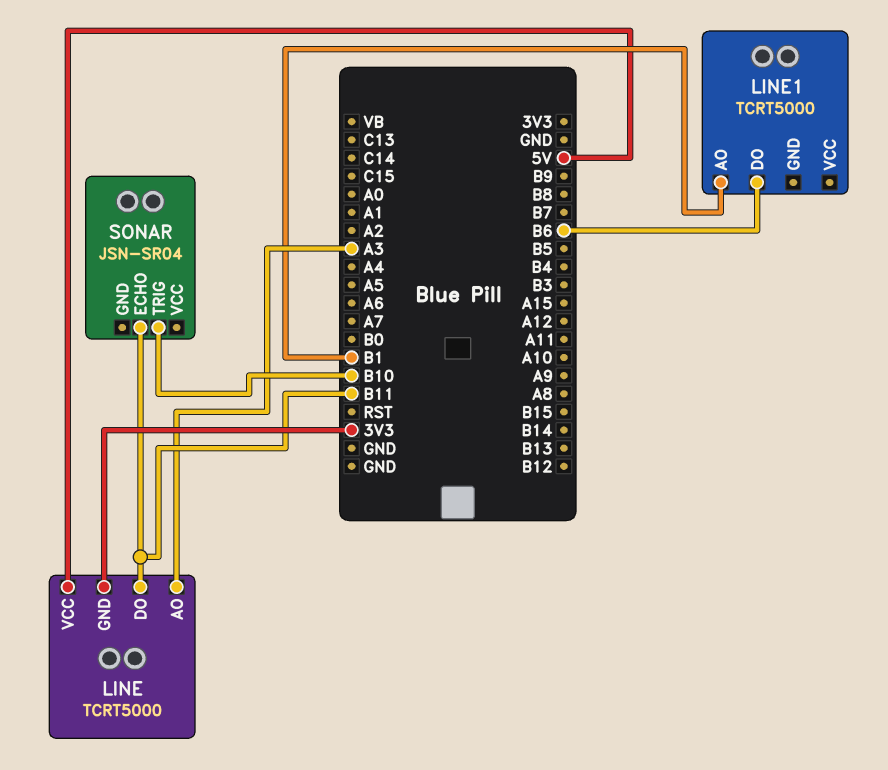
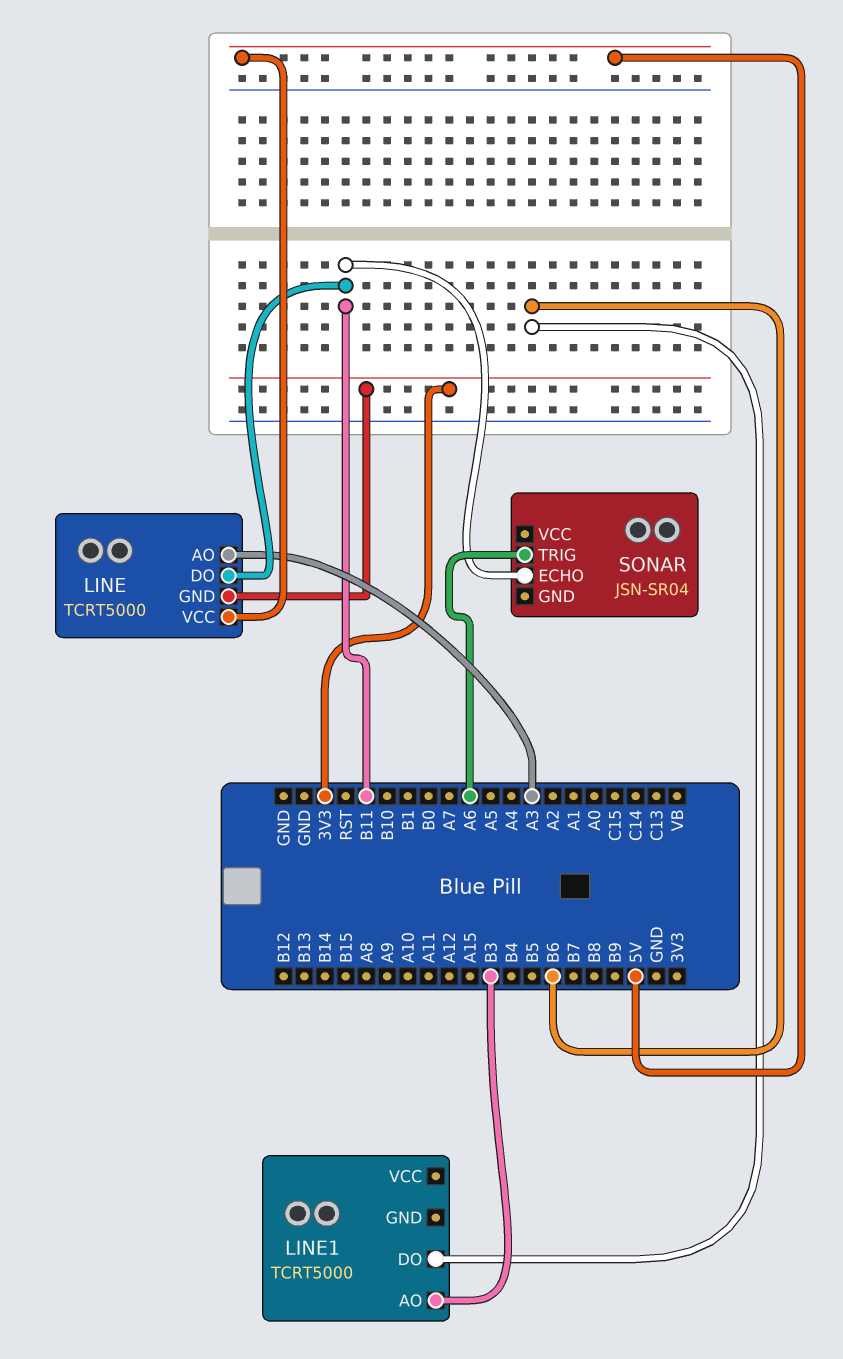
LINE1 pin AO: B1 -> B3
SONAR pin TRIG: B10 -> A6

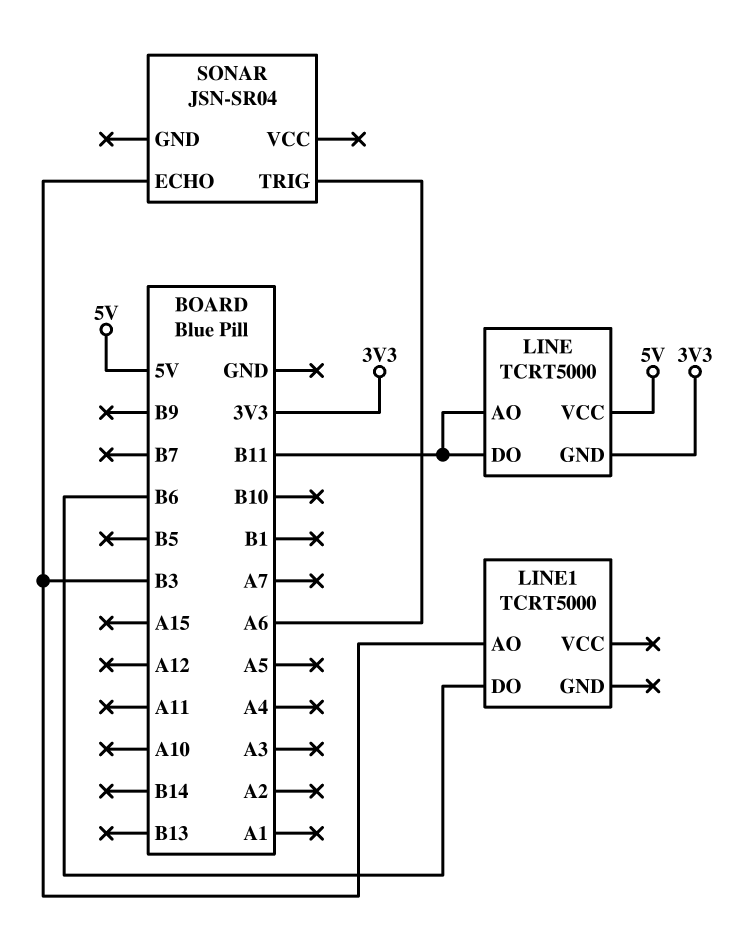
LINE pin AO: A3 -> B11
SONAR pin ECHO: B11 -> B3

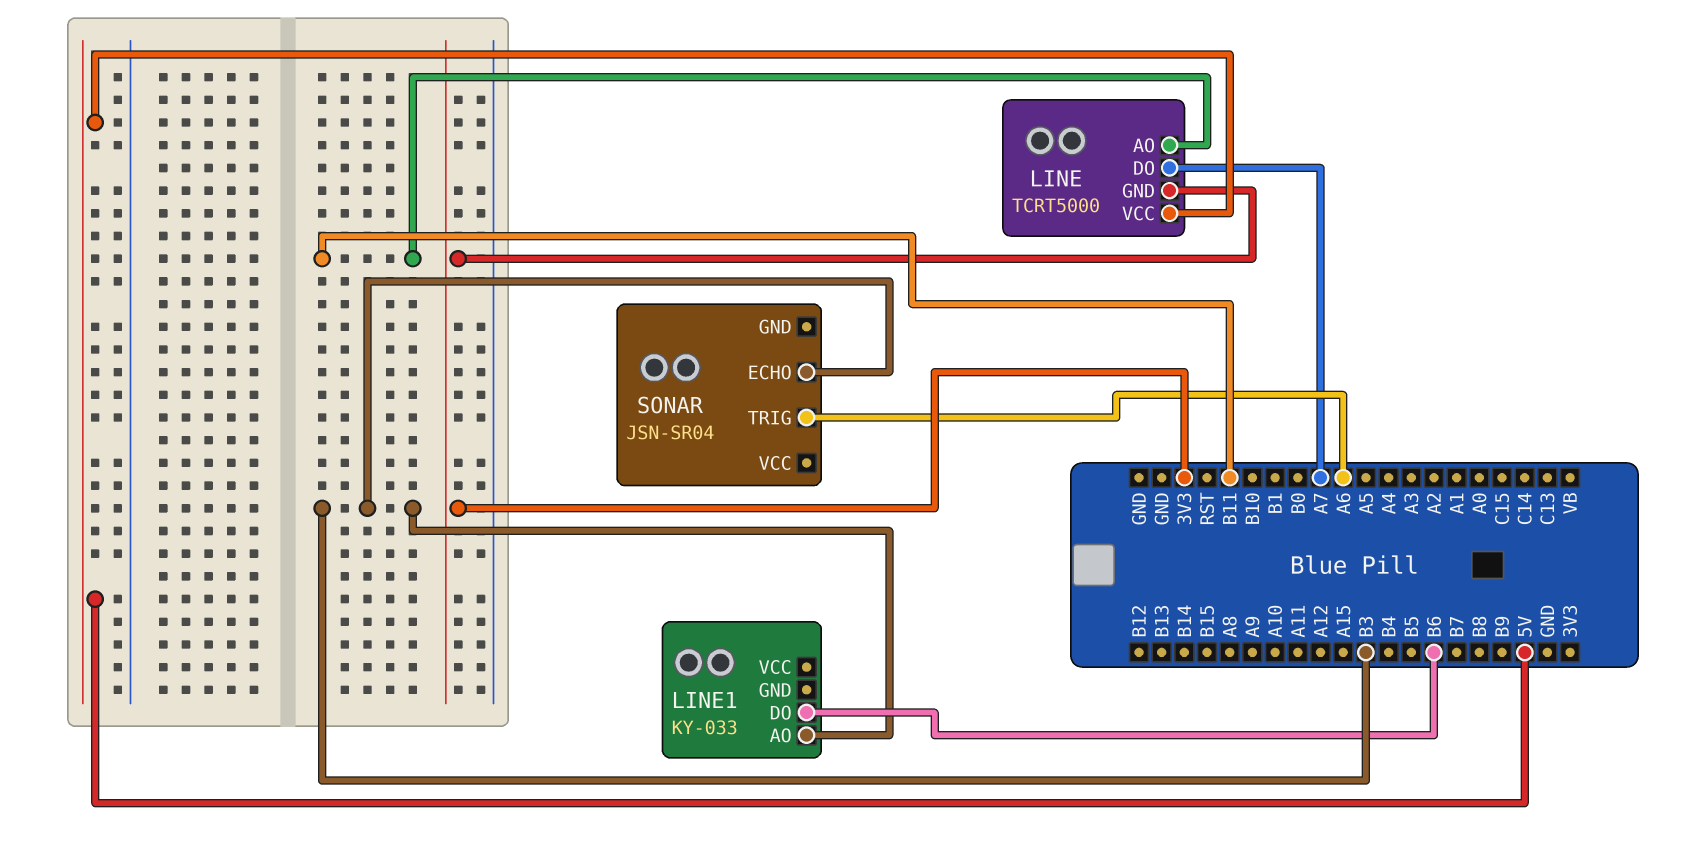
LINE pin DO: B11 -> A7
LINE1: TCRT5000 -> KY-033

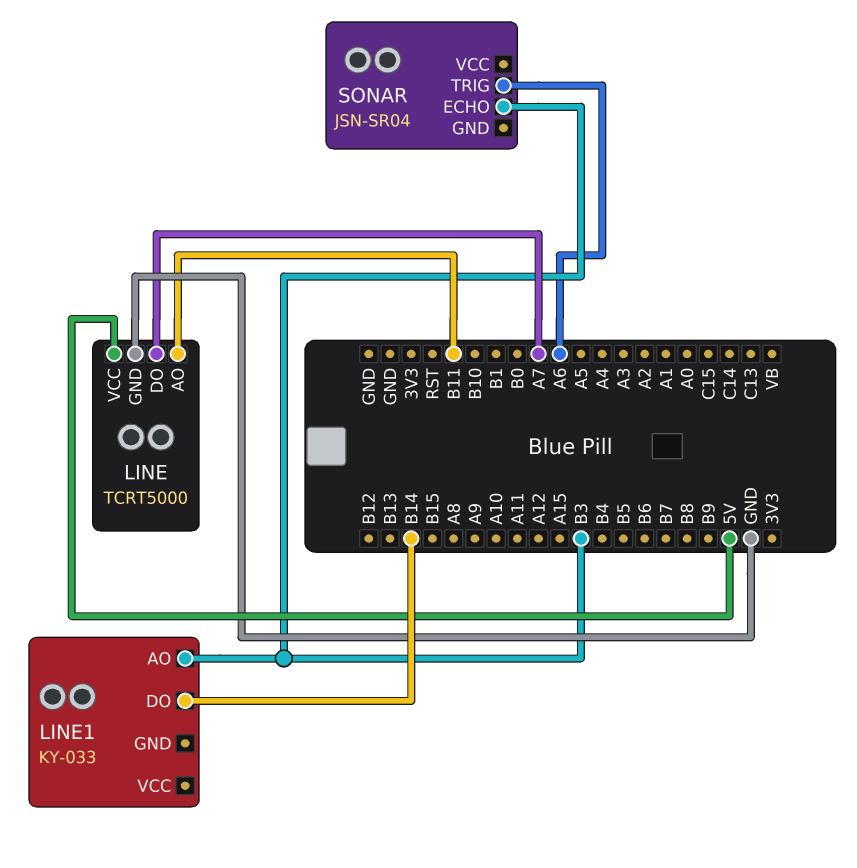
LINE pin GND: 3V3 -> GND
LINE1 pin DO: B6 -> B14

